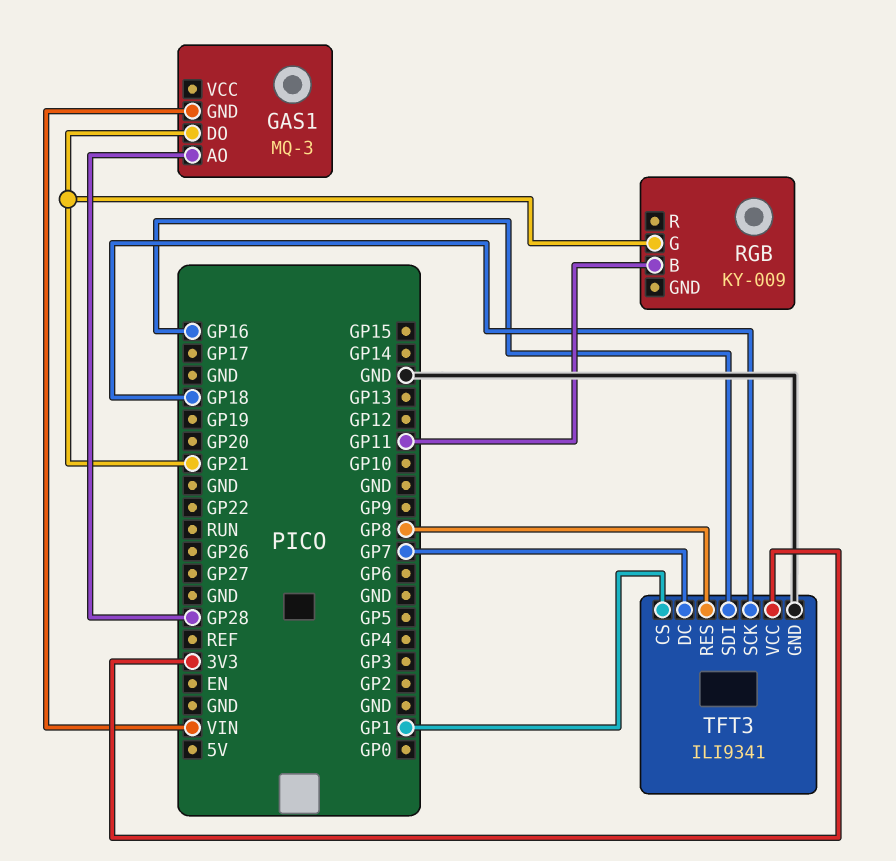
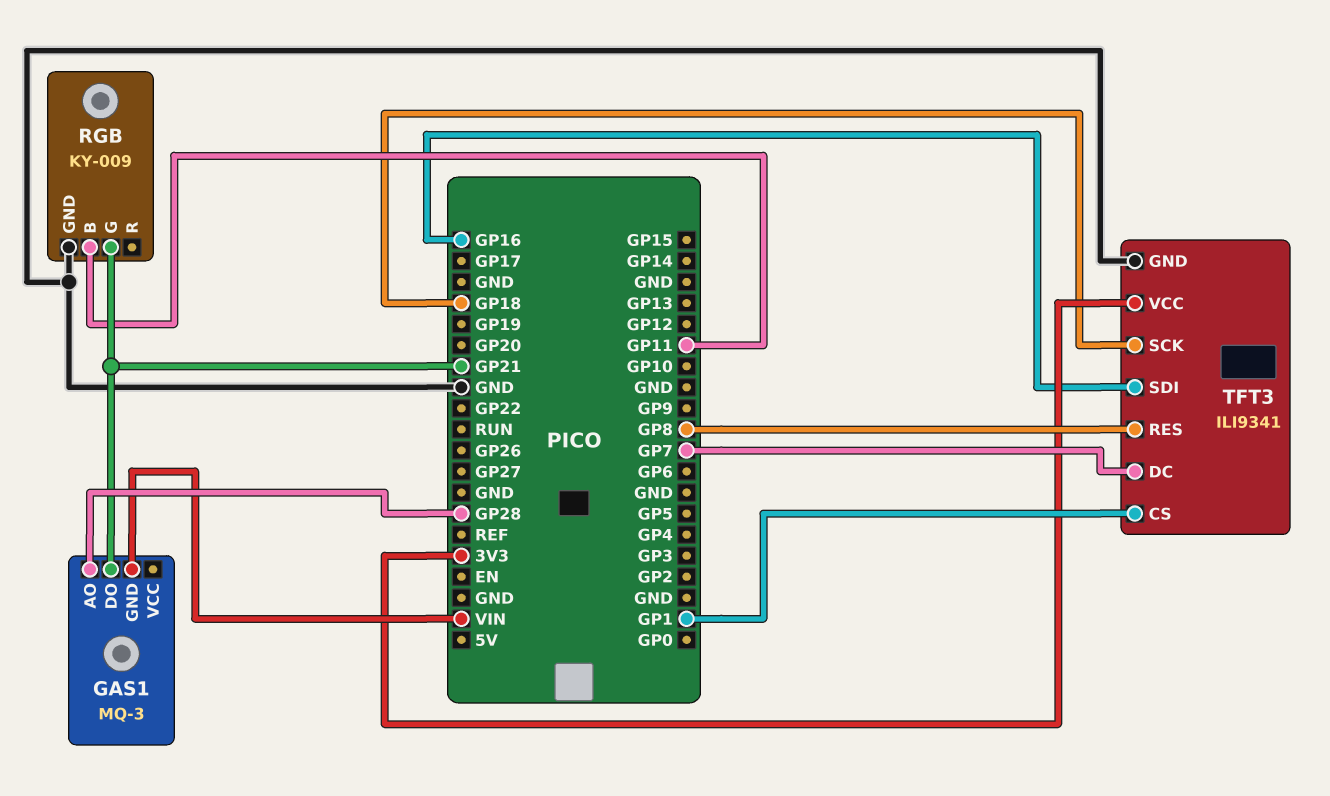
RGB pin GND: none -> GND

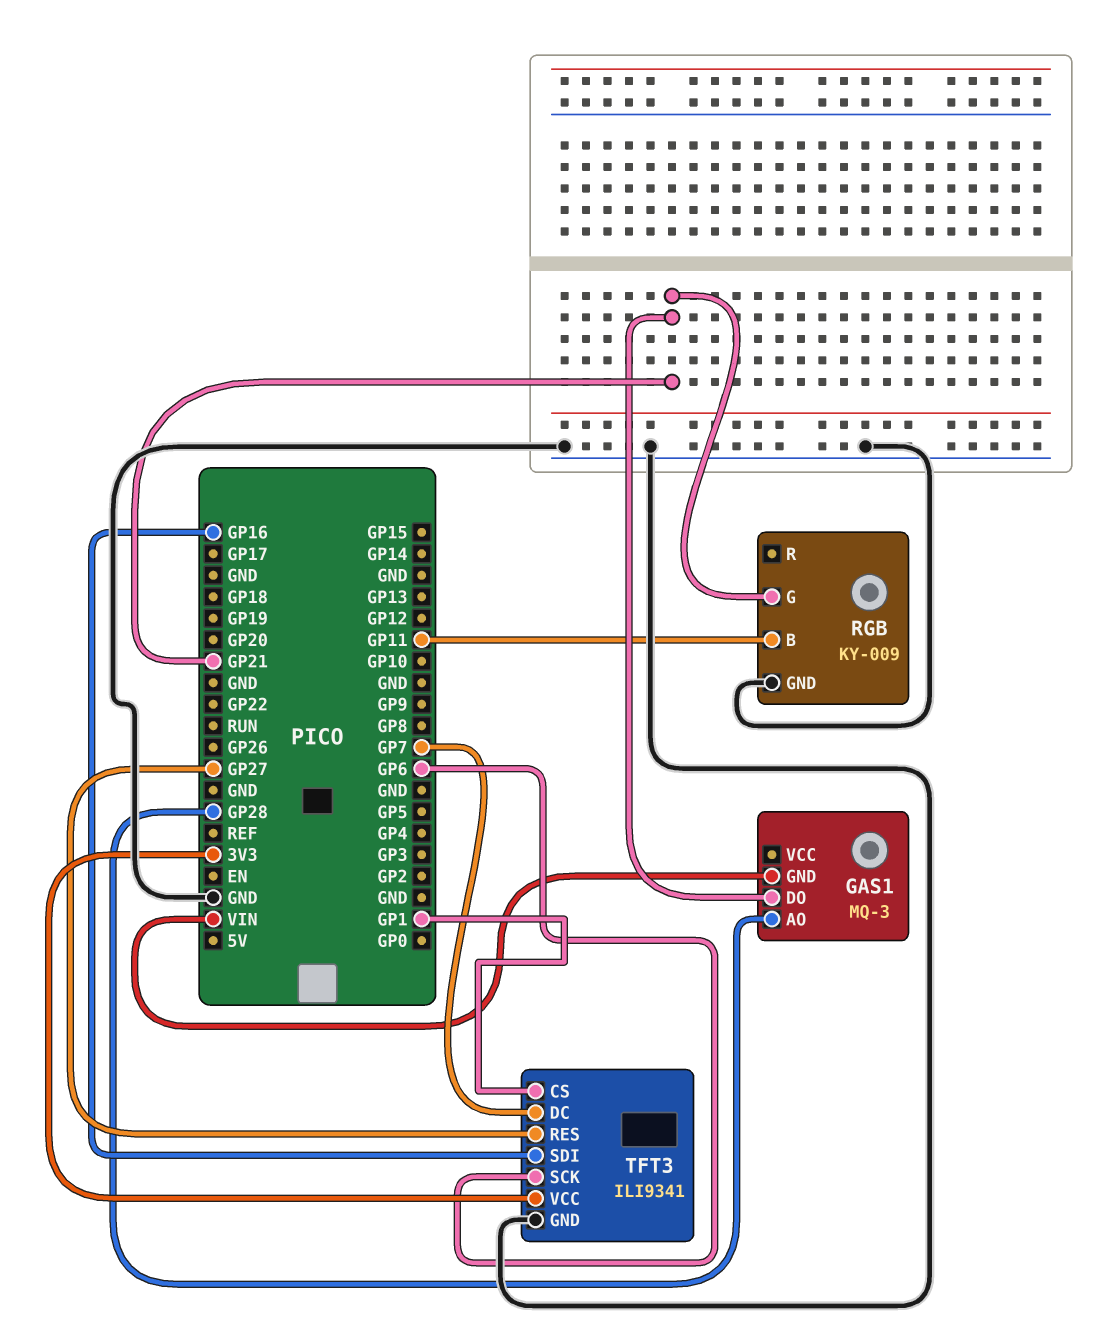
TFT3 pin RES: GP8 -> GP27
TFT3 pin SCK: GP18 -> GP6

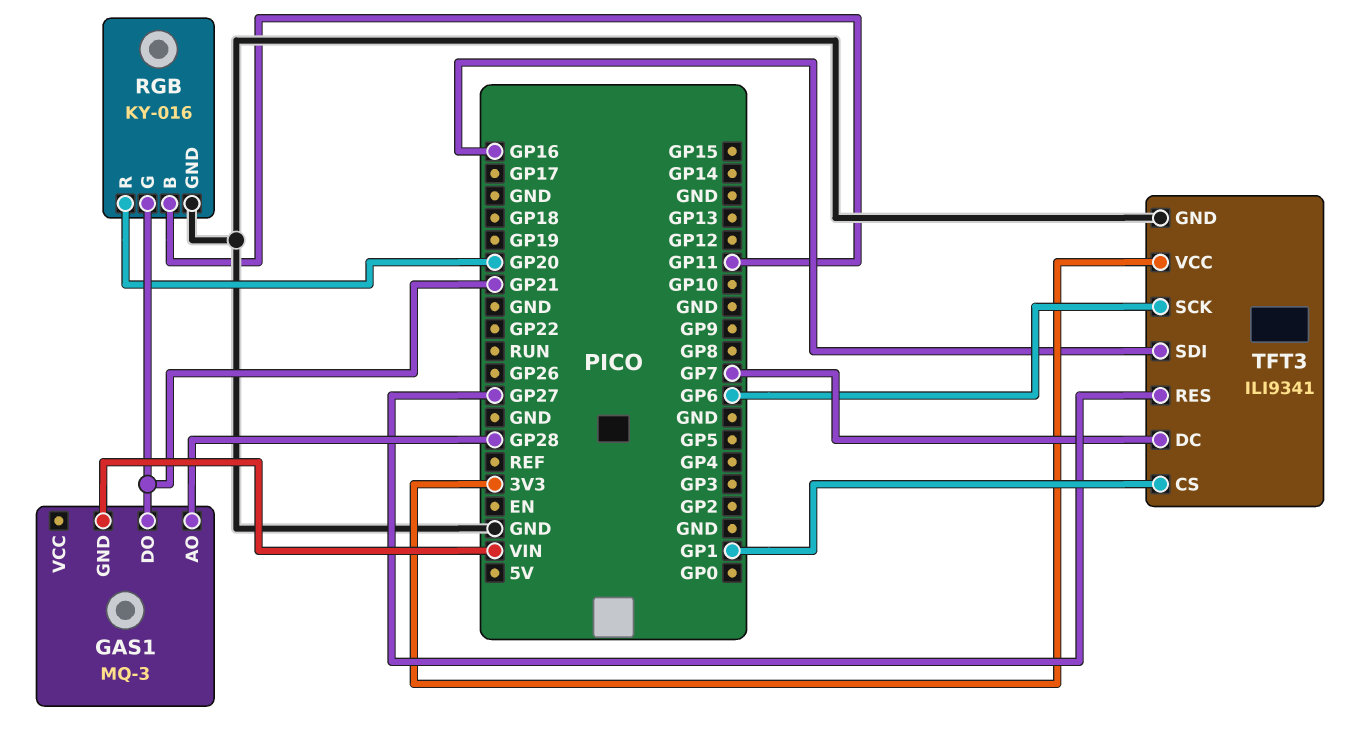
RGB: KY-009 -> KY-016
RGB pin R: none -> GP20

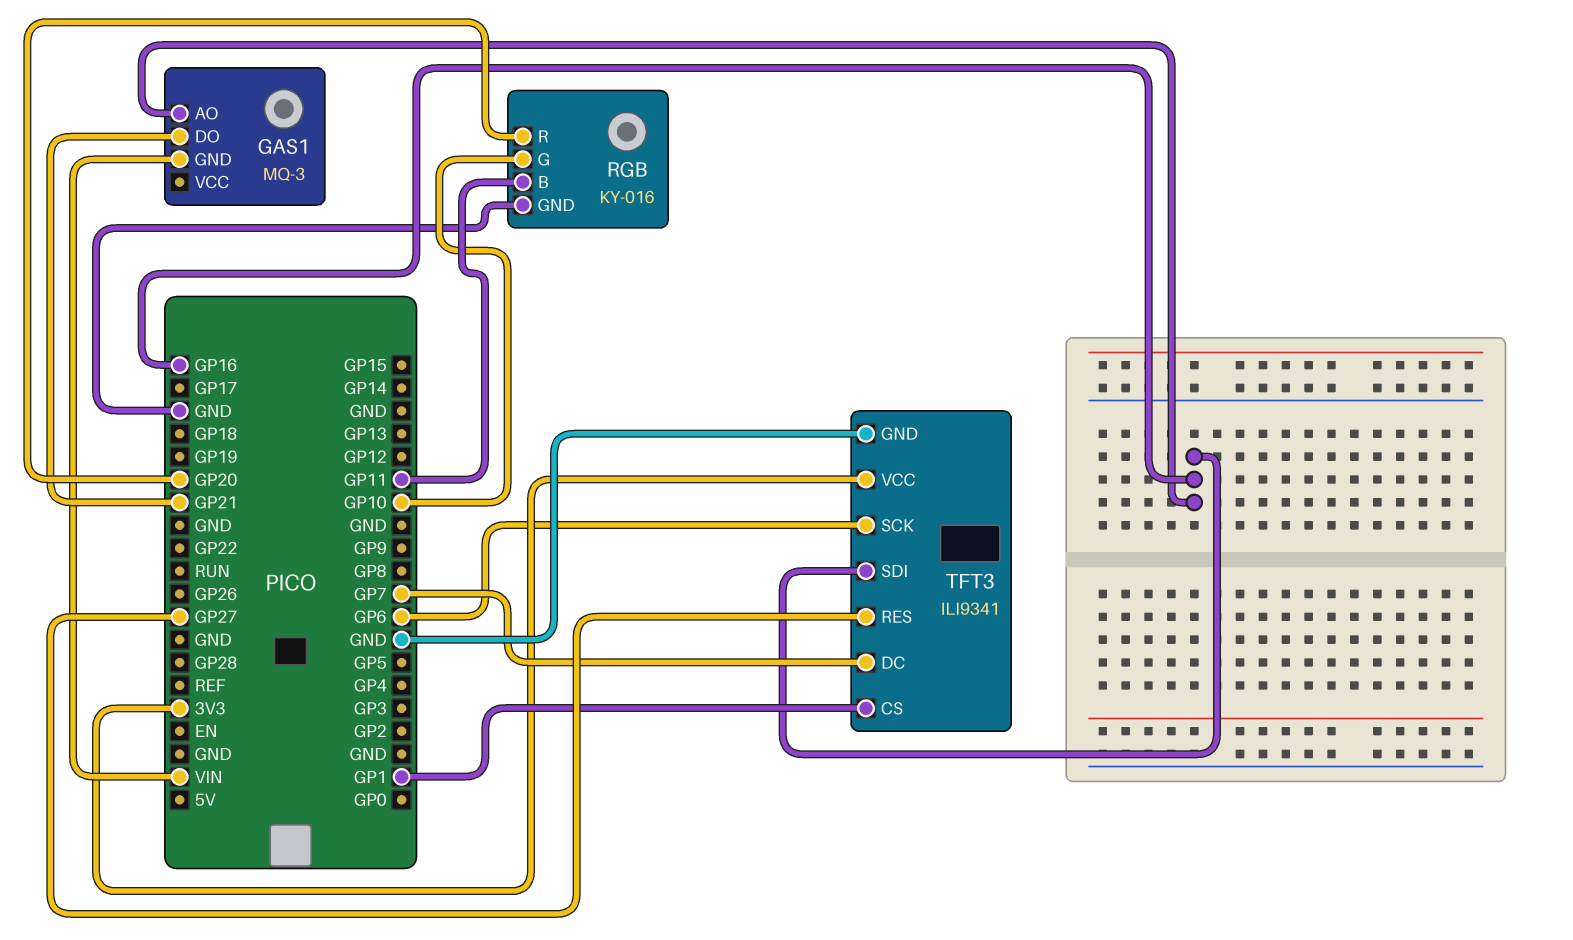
GAS1 pin AO: GP28 -> GP16
RGB pin G: GP21 -> GP10

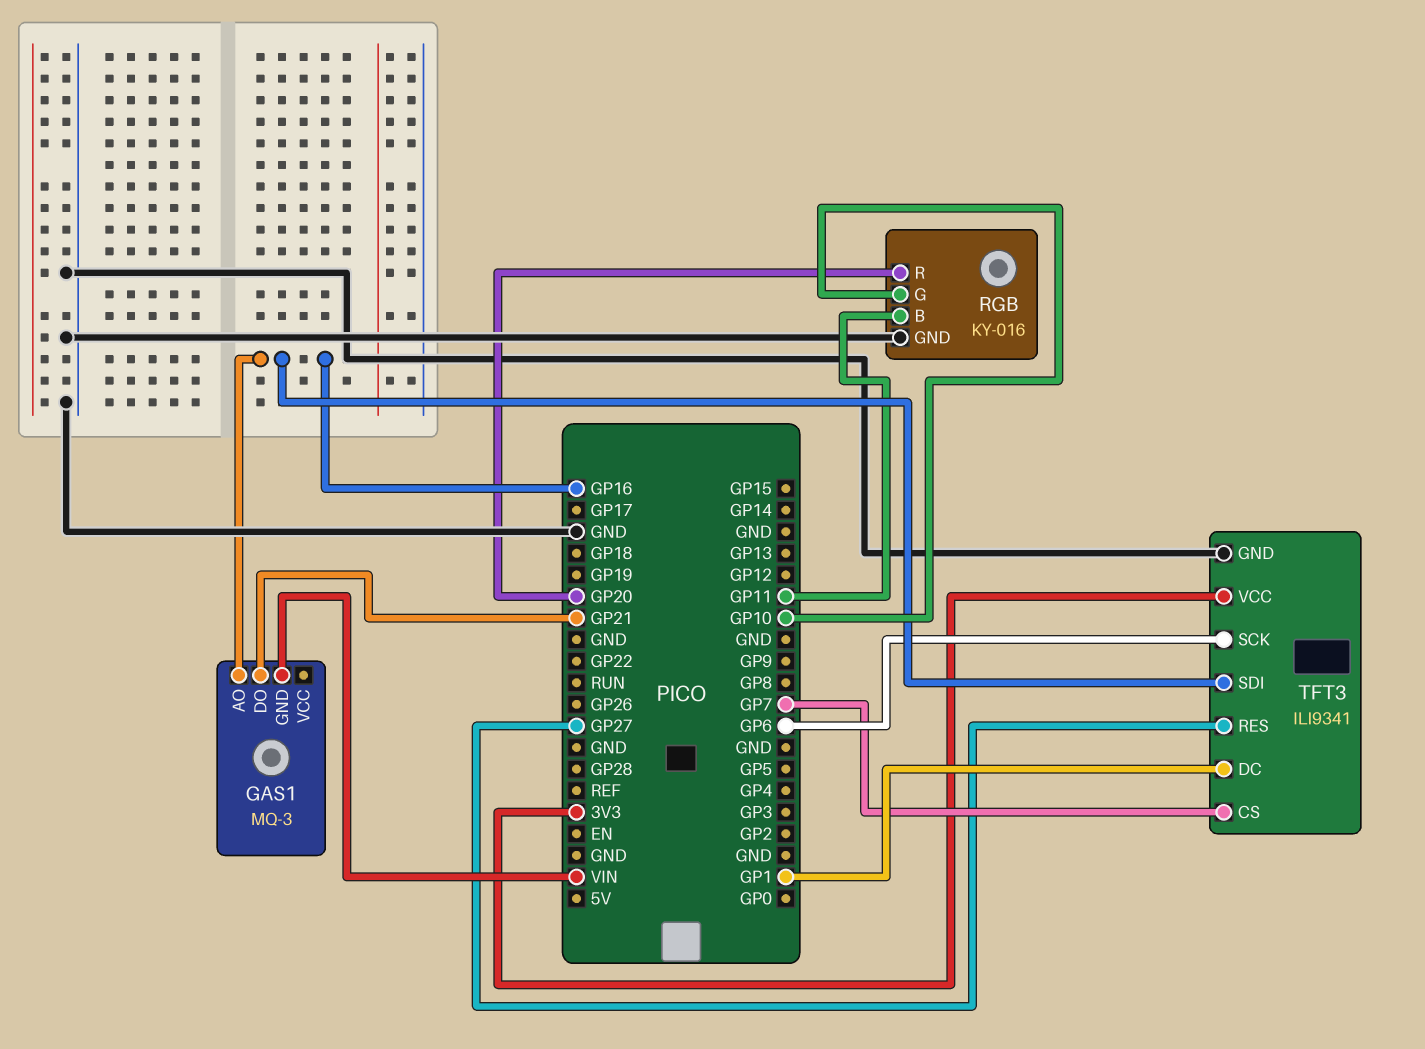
TFT3 pin CS: GP1 -> GP7
TFT3 pin DC: GP7 -> GP1

